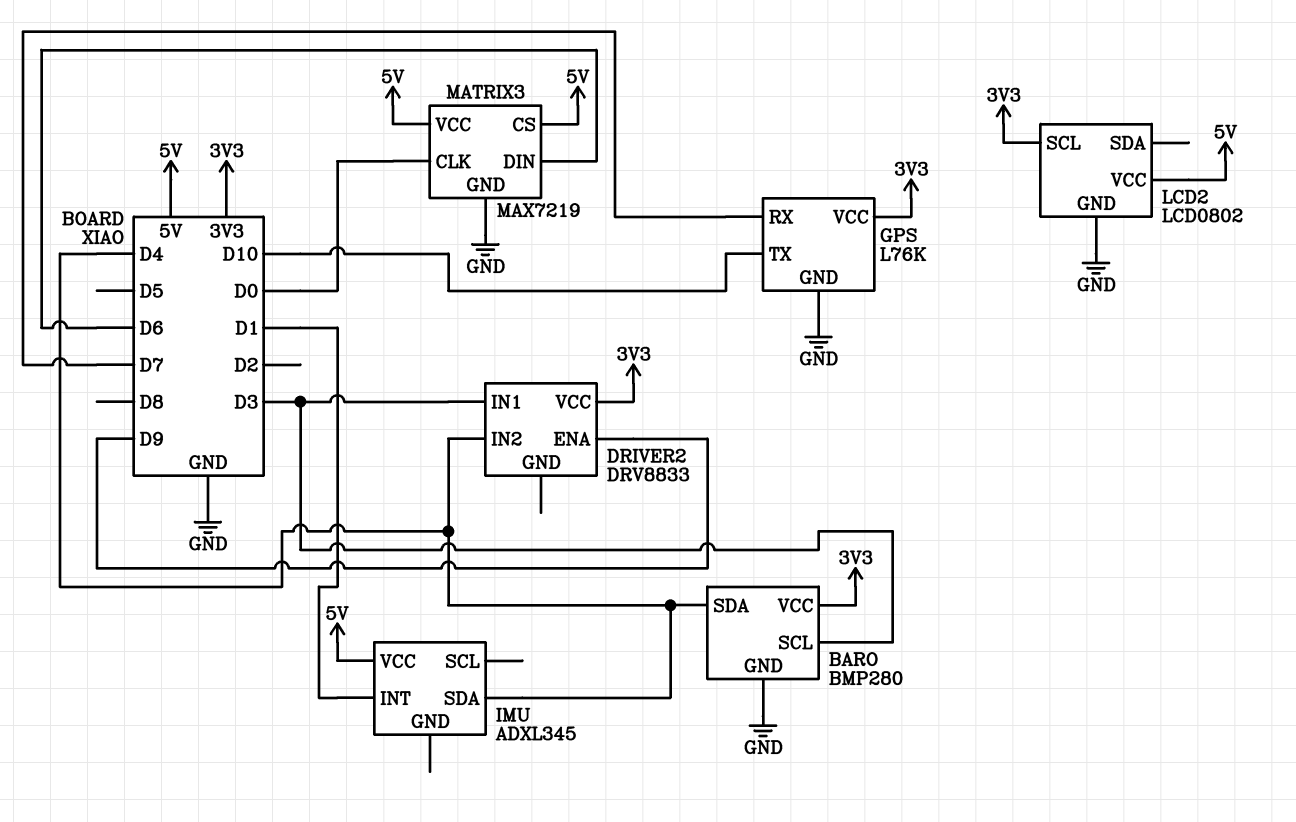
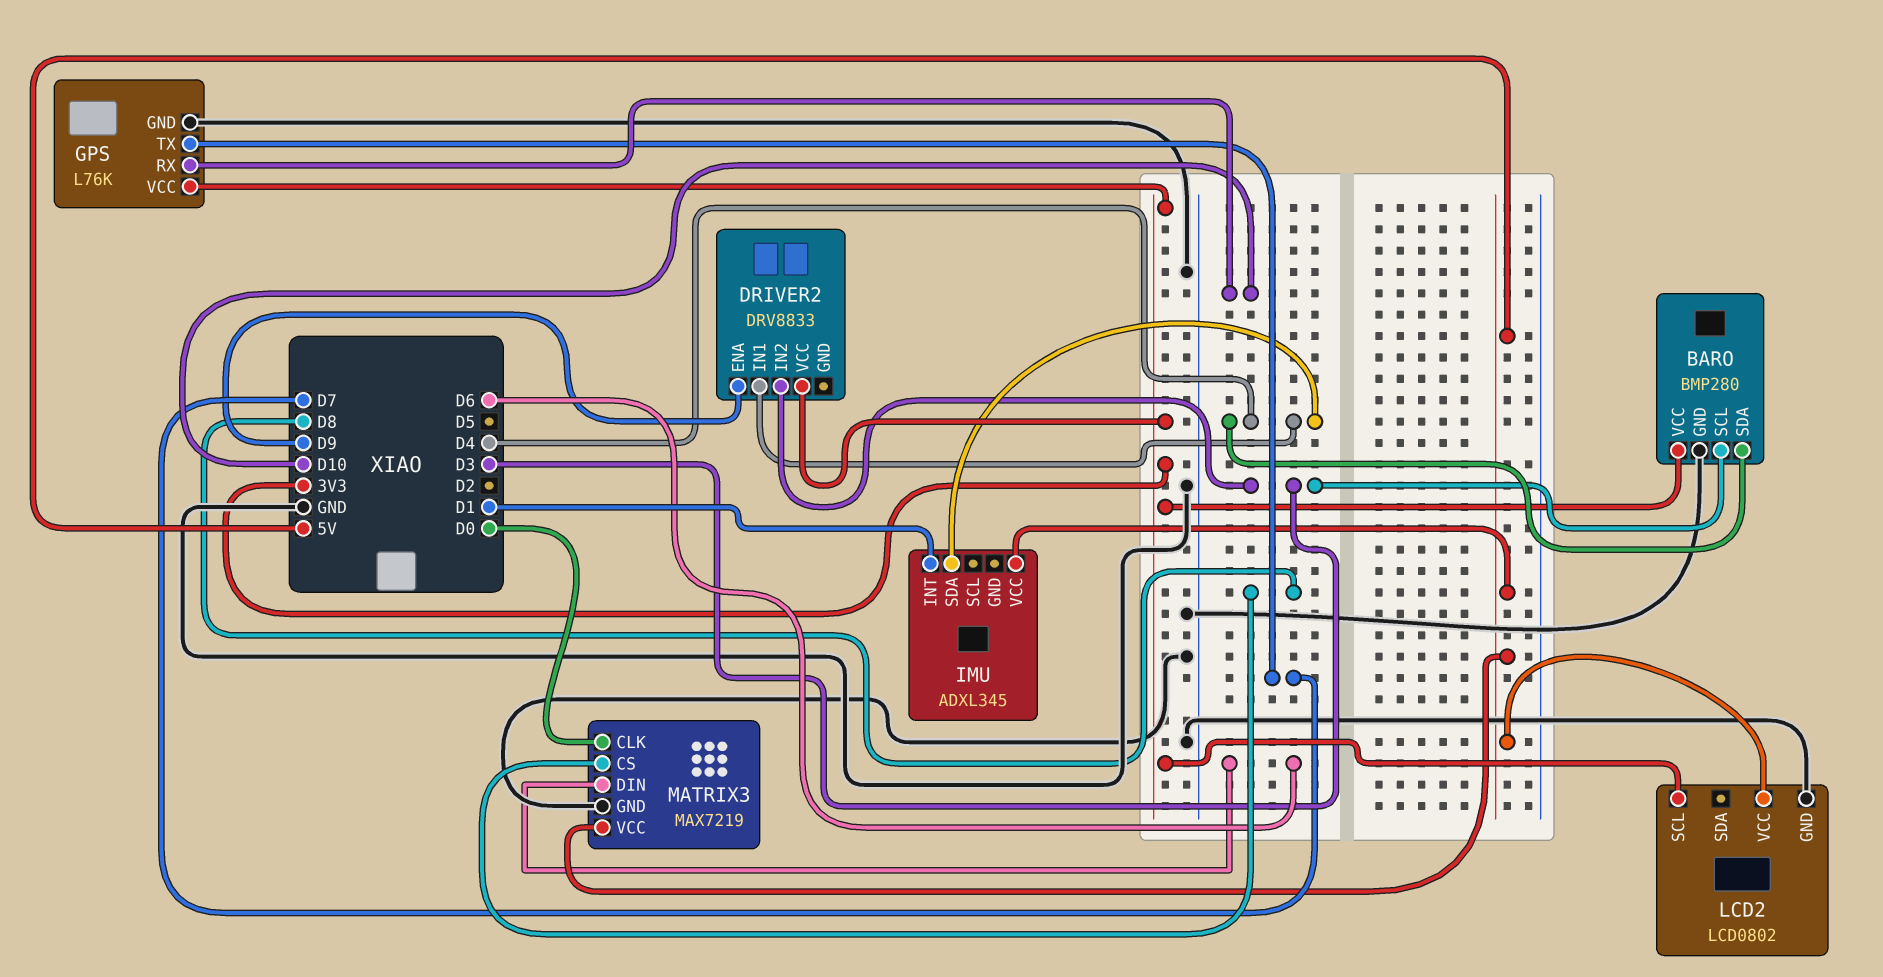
DRIVER2 pin IN1: D3 -> D4
DRIVER2 pin IN2: D4 -> D3
GPS pin RX: D7 -> D10
GPS pin TX: D10 -> D7
MATRIX3 pin CS: 5V -> D8

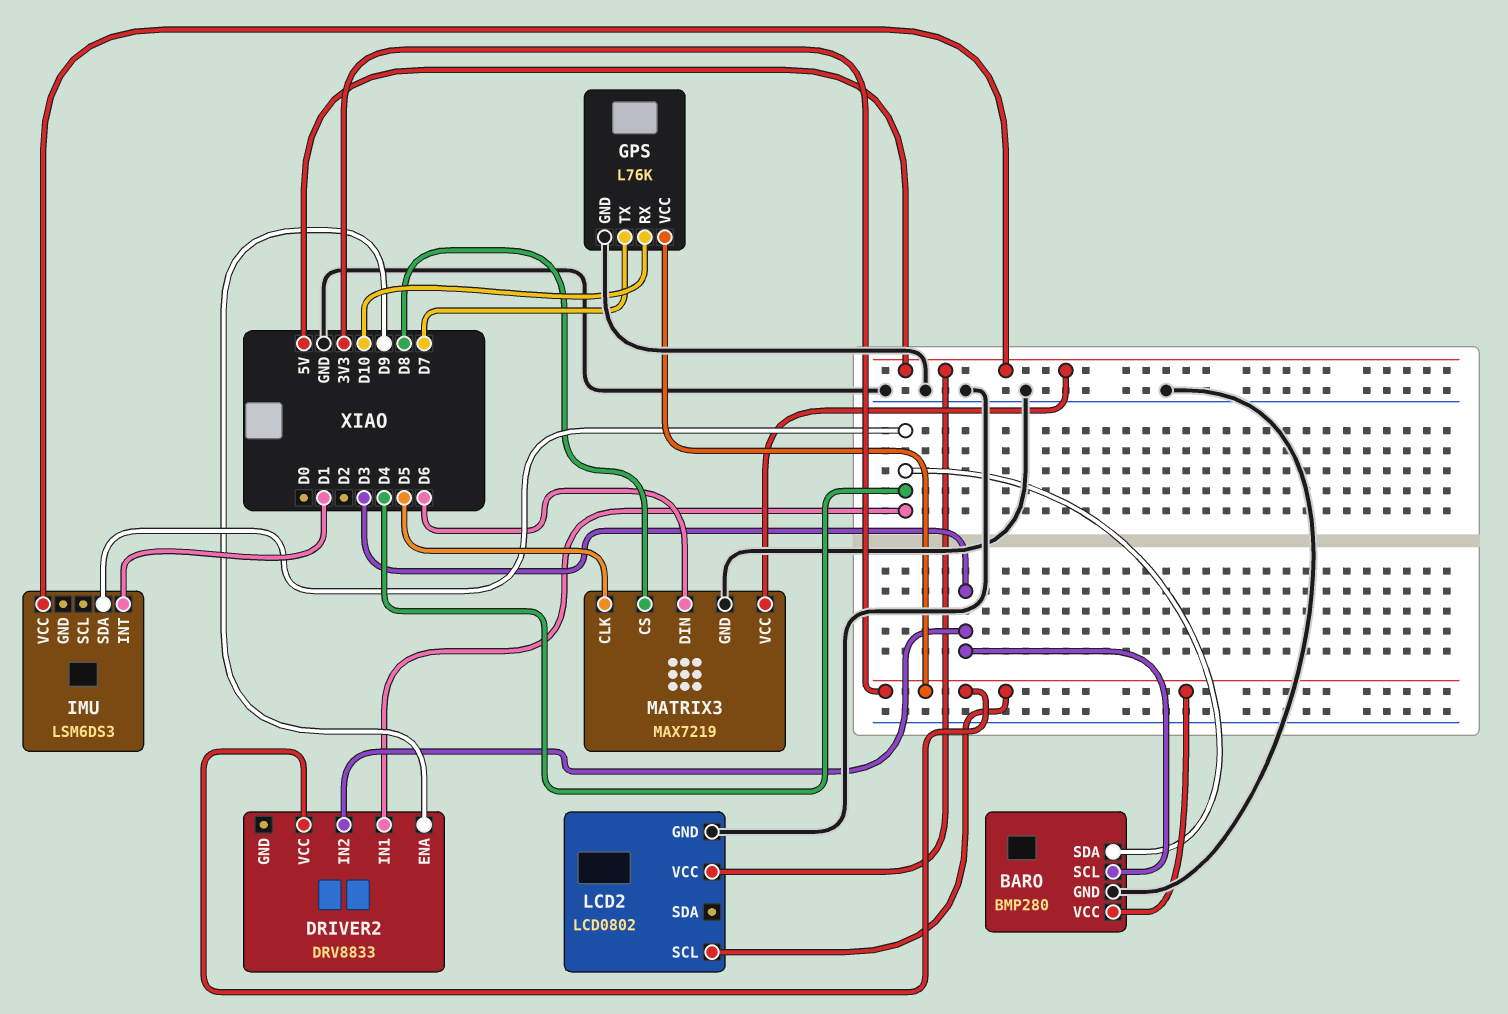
IMU: ADXL345 -> LSM6DS3
MATRIX3 pin CLK: D0 -> D5

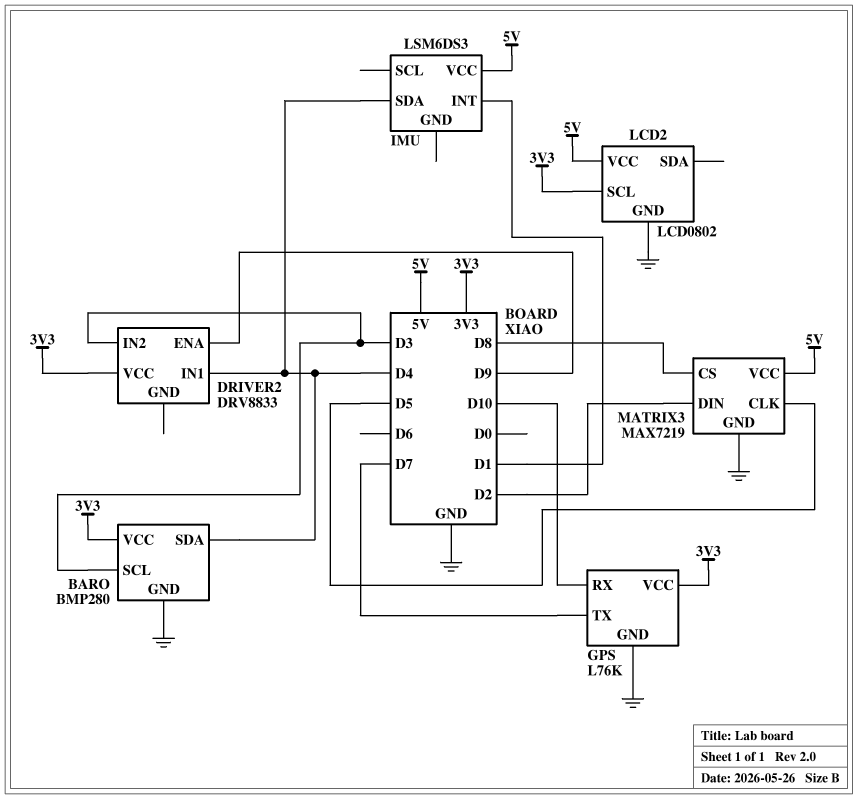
MATRIX3 pin DIN: D6 -> D2

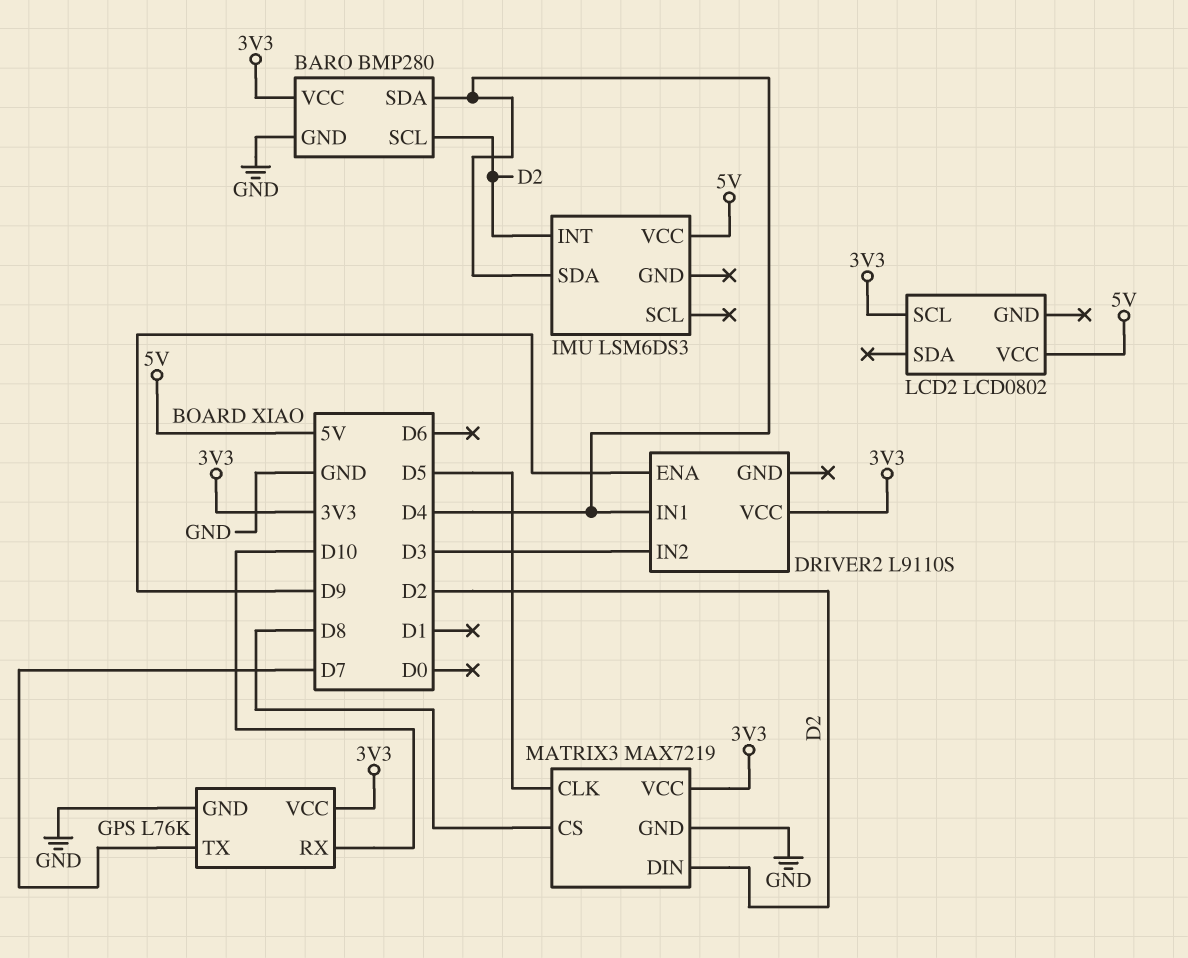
BARO pin SCL: D3 -> D2
DRIVER2: DRV8833 -> L9110S
IMU pin INT: D1 -> D2
LCD2 pin GND: GND -> none
MATRIX3 pin VCC: 5V -> 3V3

